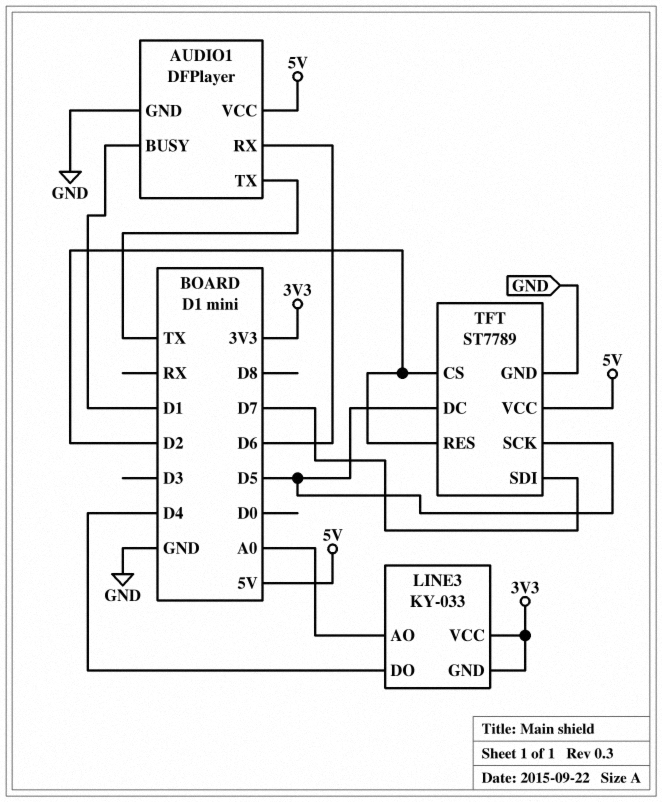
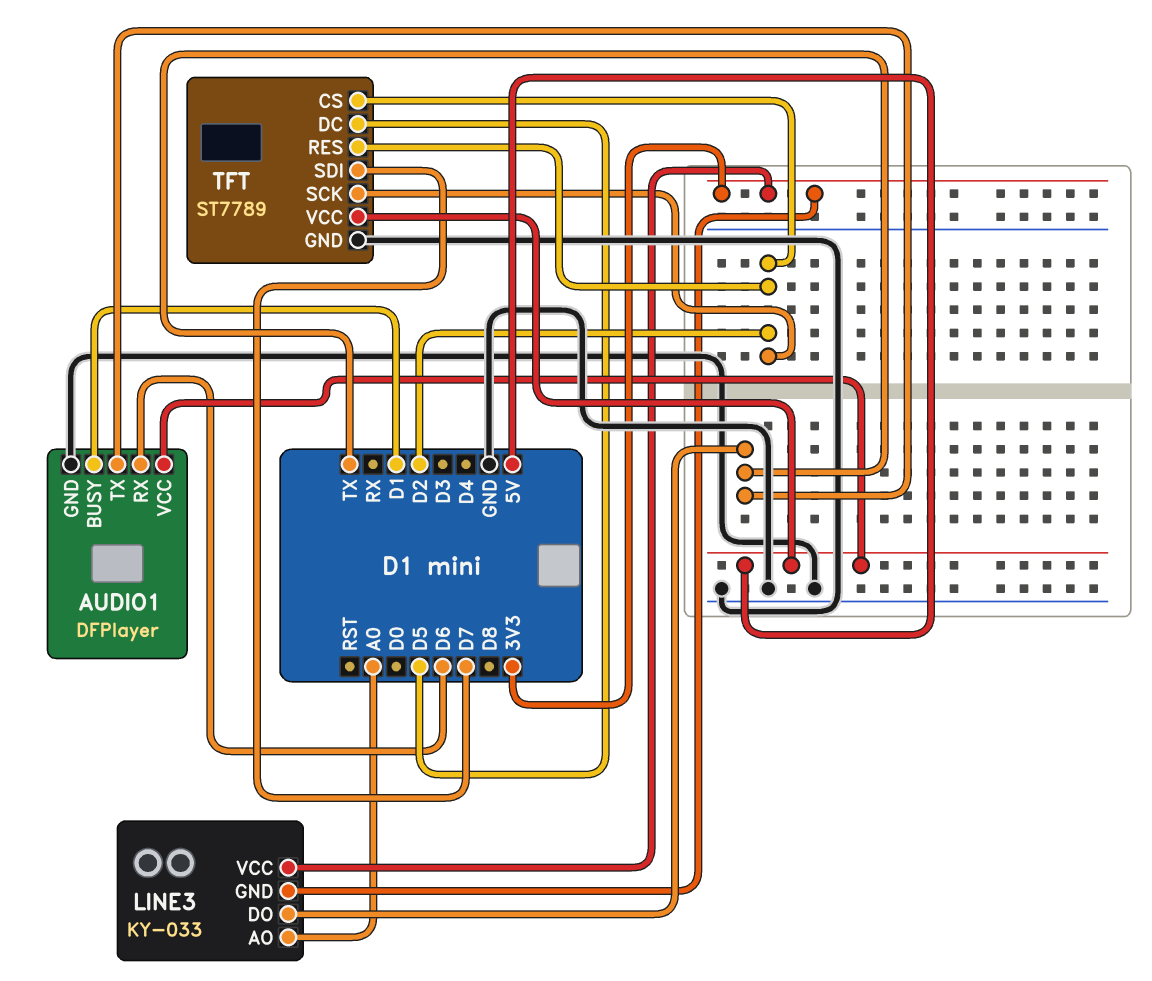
LINE3 pin DO: D4 -> TX
TFT pin SCK: D5 -> D2

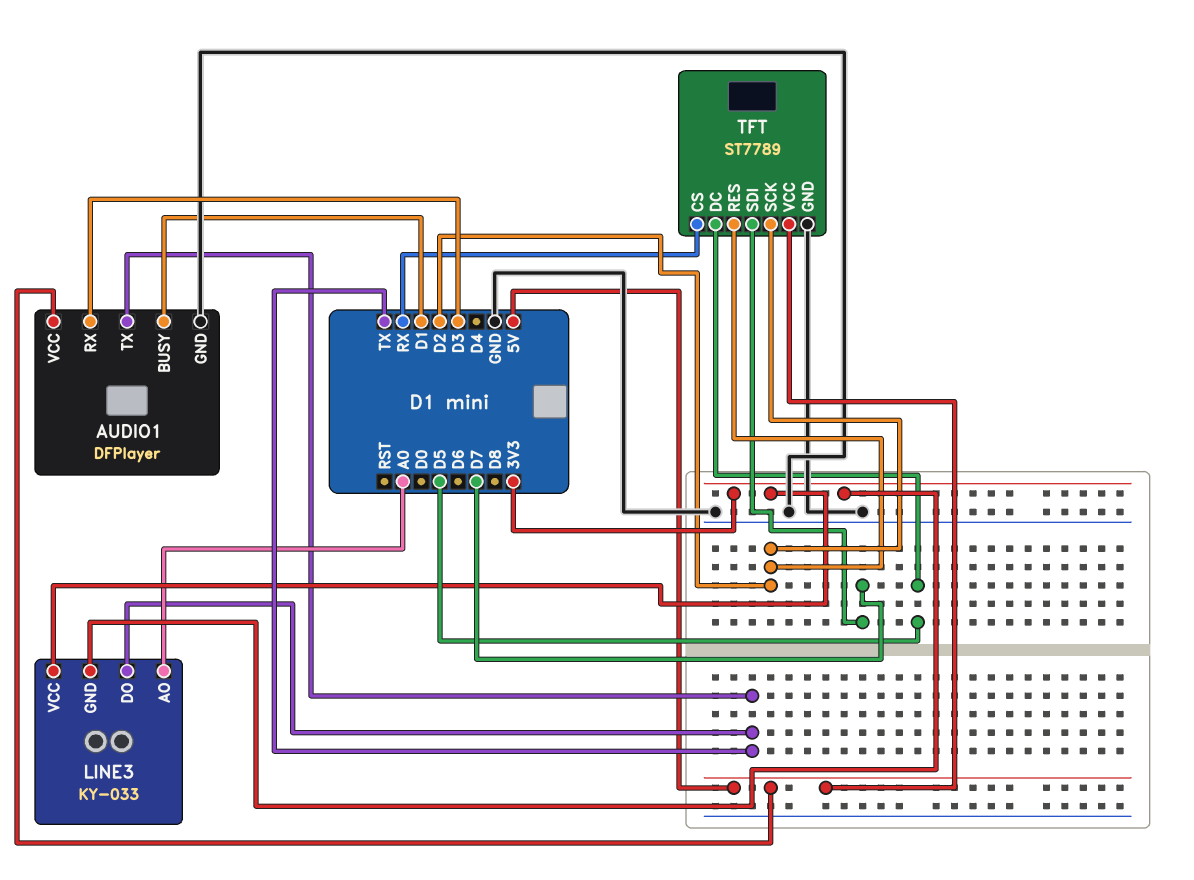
AUDIO1 pin RX: D6 -> D3
TFT pin CS: D2 -> RX

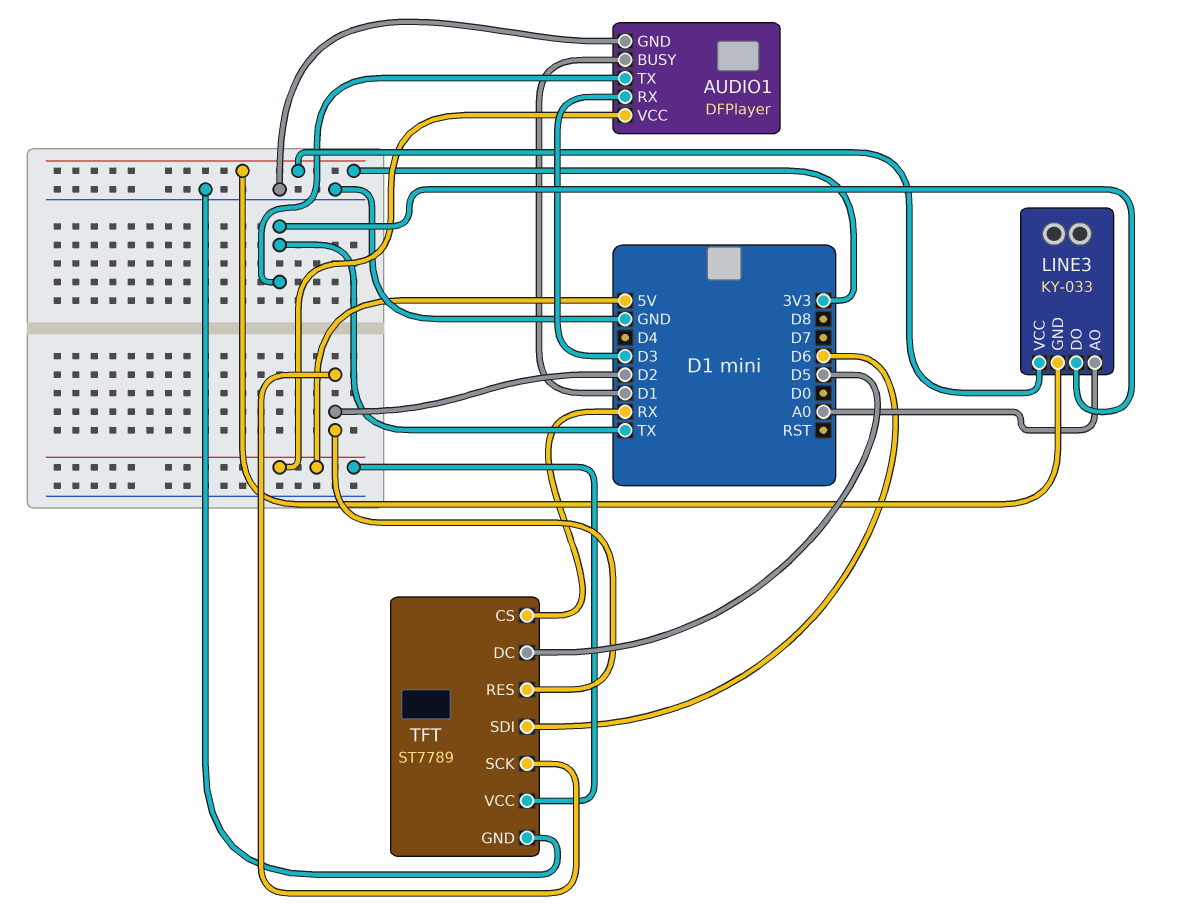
TFT pin SDI: D7 -> D6

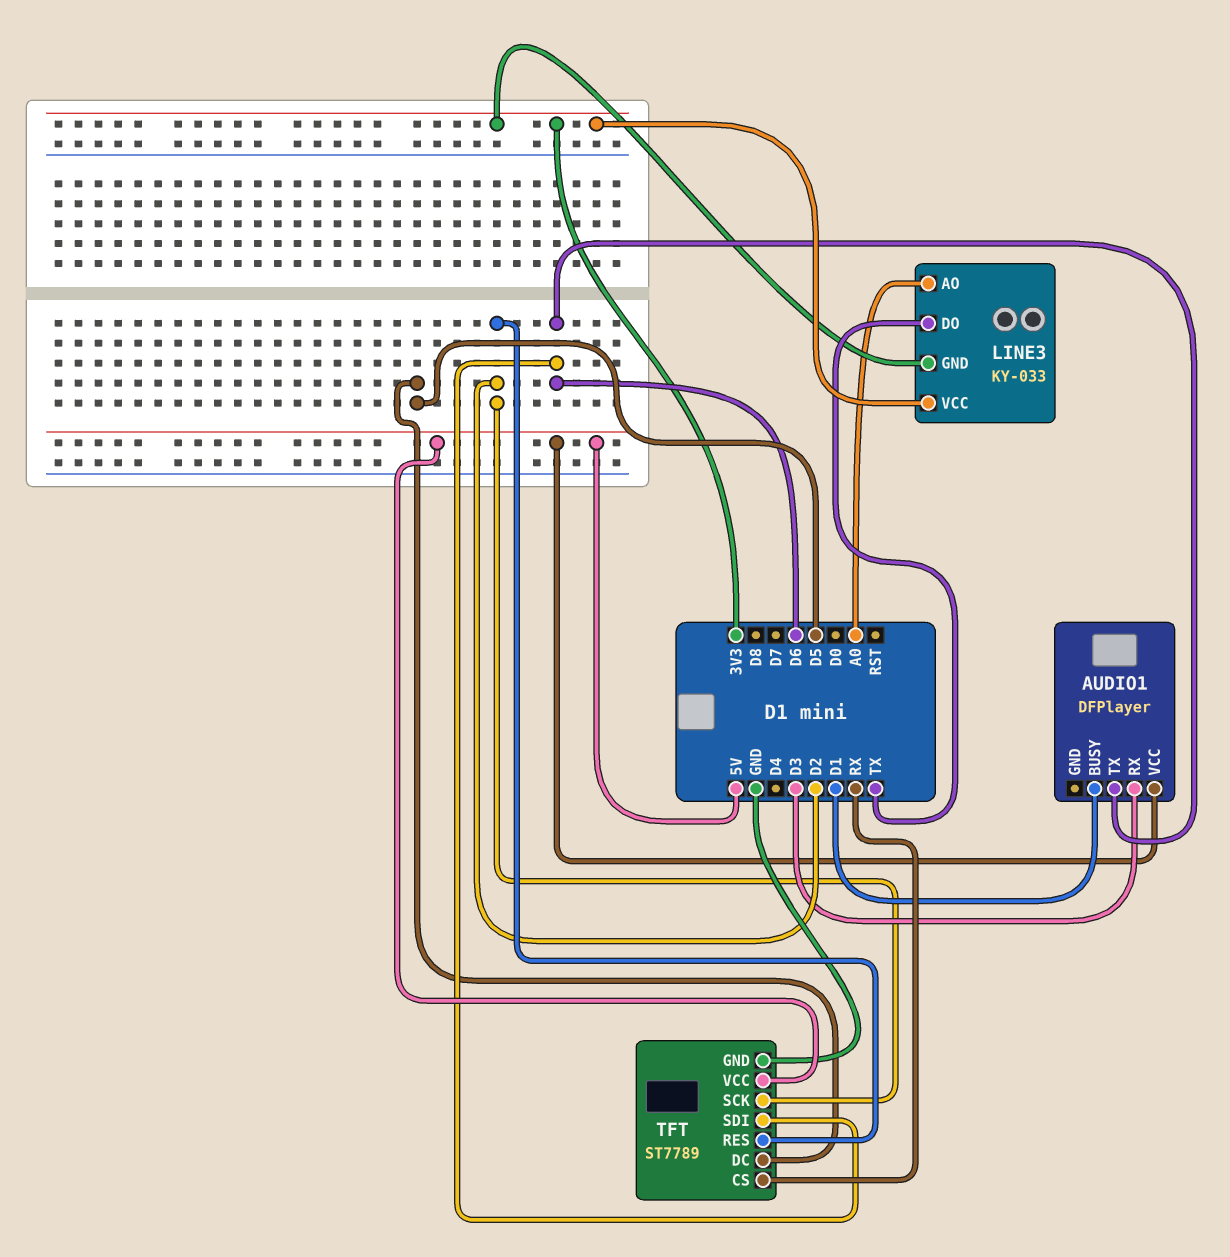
AUDIO1 pin GND: GND -> none
AUDIO1 pin TX: TX -> D6

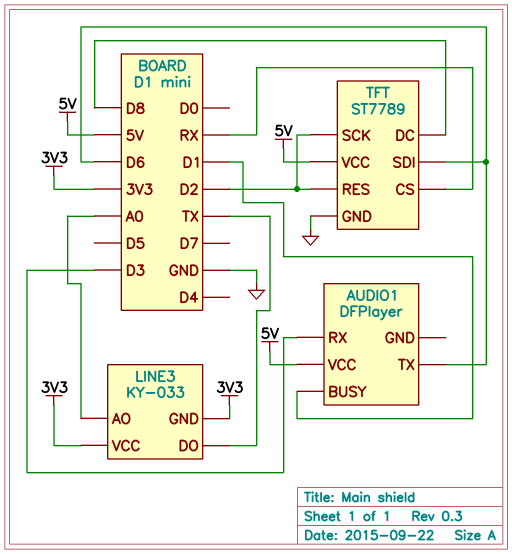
TFT pin DC: D5 -> D8

